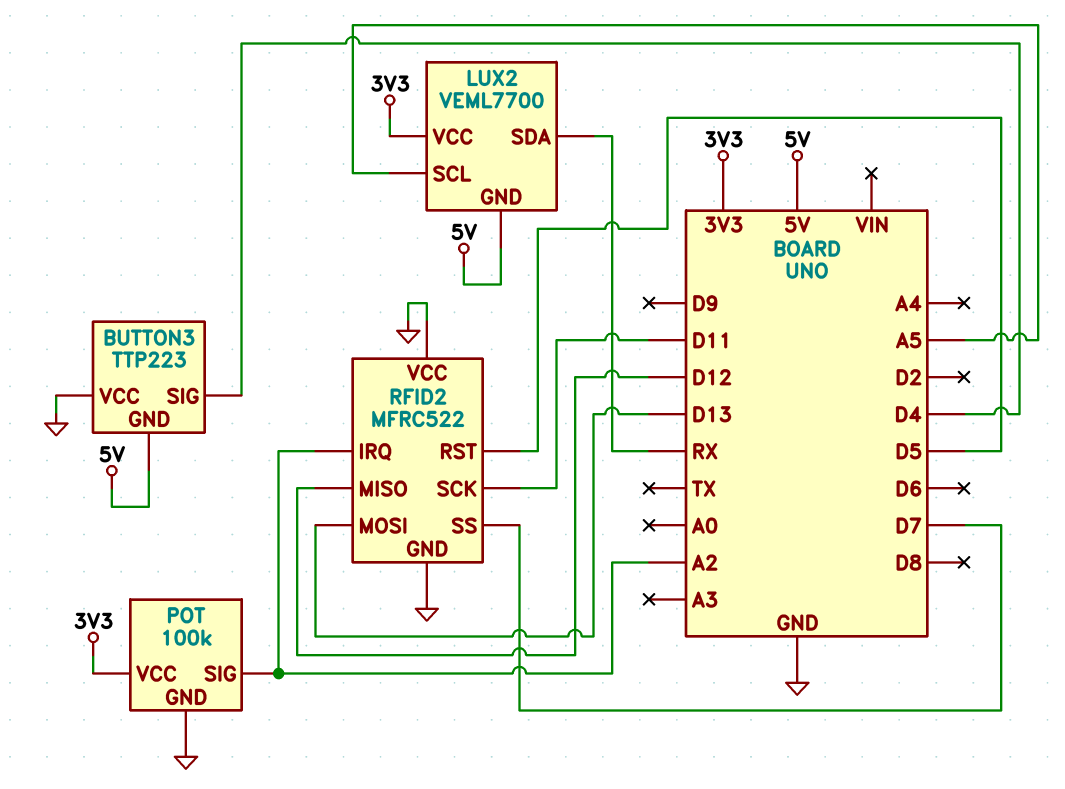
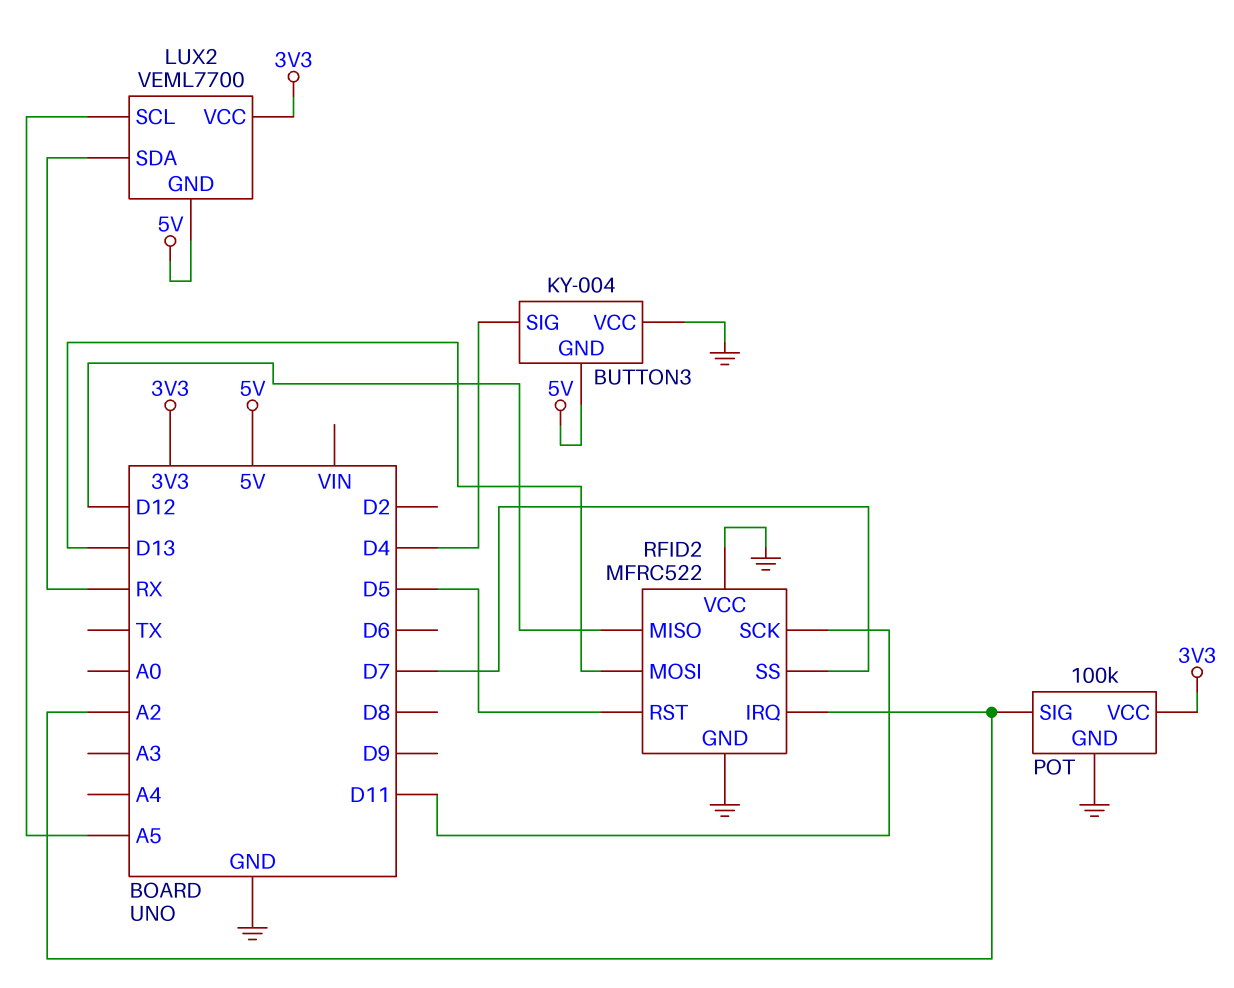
BUTTON3: TTP223 -> KY-004

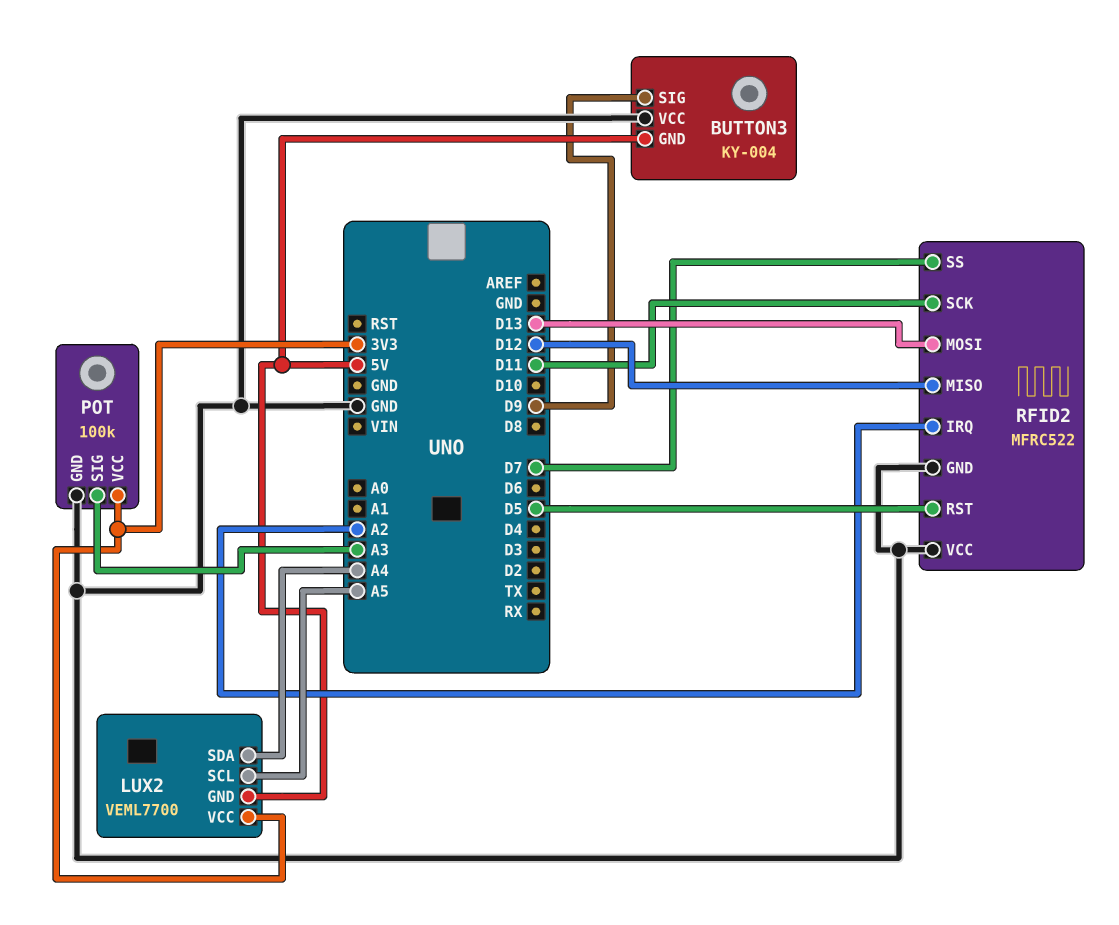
BUTTON3 pin SIG: D4 -> D9
LUX2 pin SDA: RX -> A4
POT pin SIG: A2 -> A3

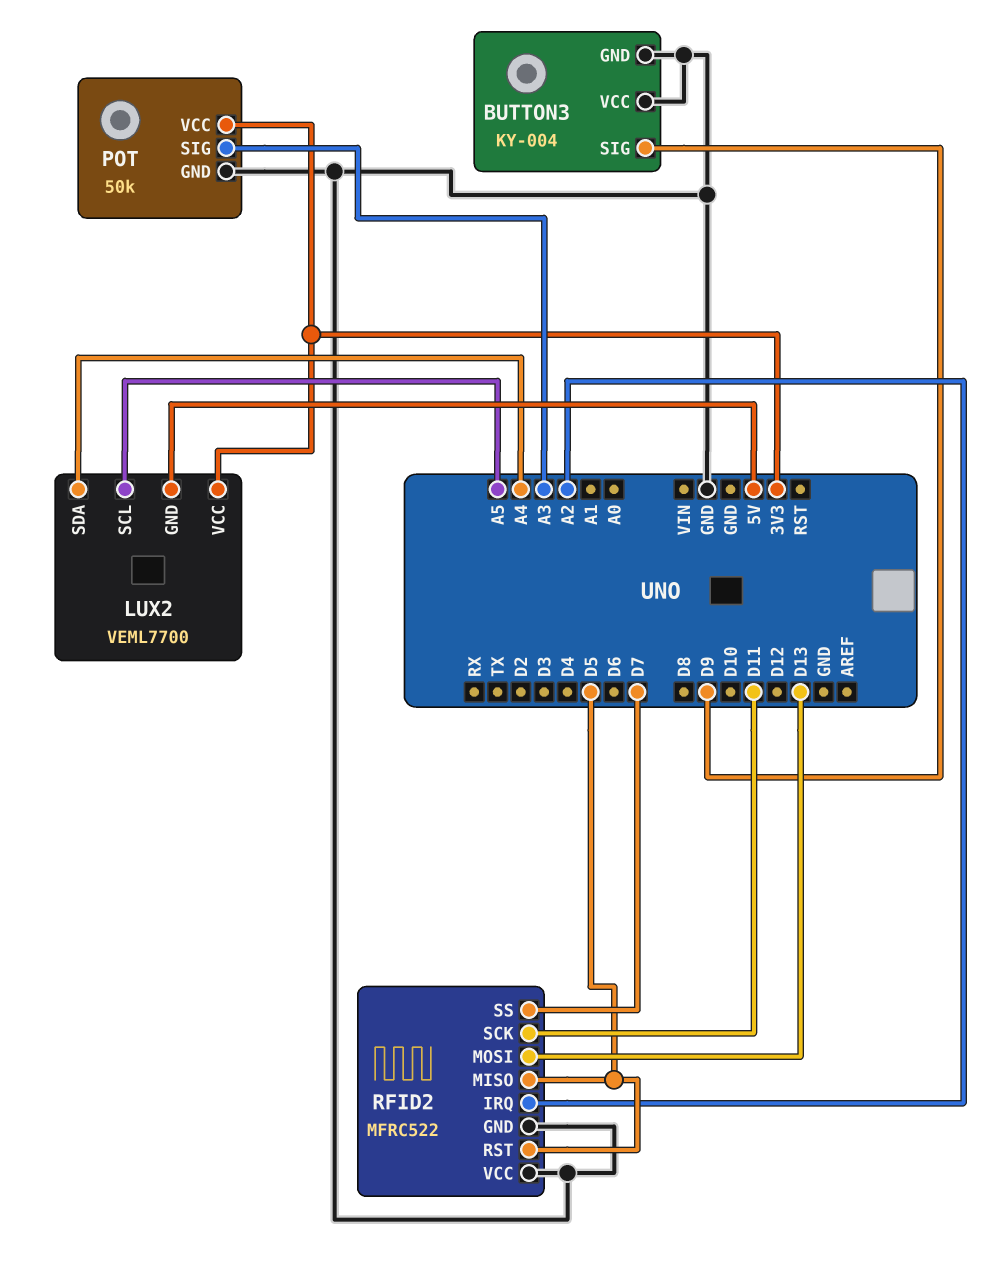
BUTTON3 pin GND: 5V -> GND
POT: 100k -> 50k
RFID2 pin MISO: D12 -> D5

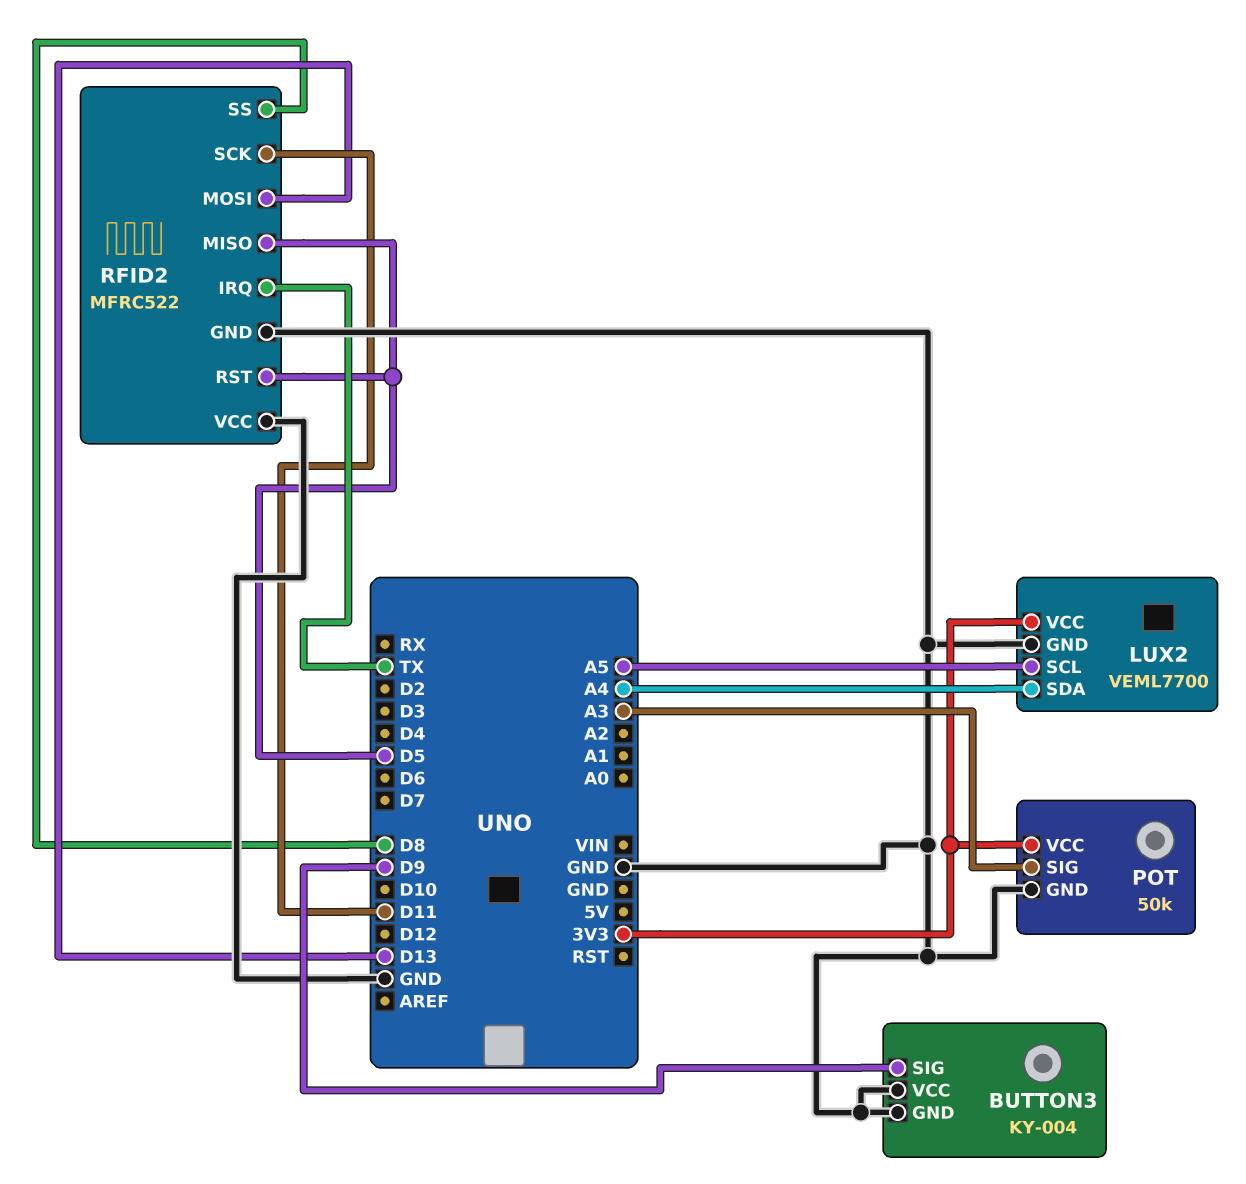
LUX2 pin GND: 5V -> GND
RFID2 pin IRQ: A2 -> TX
RFID2 pin SS: D7 -> D8

